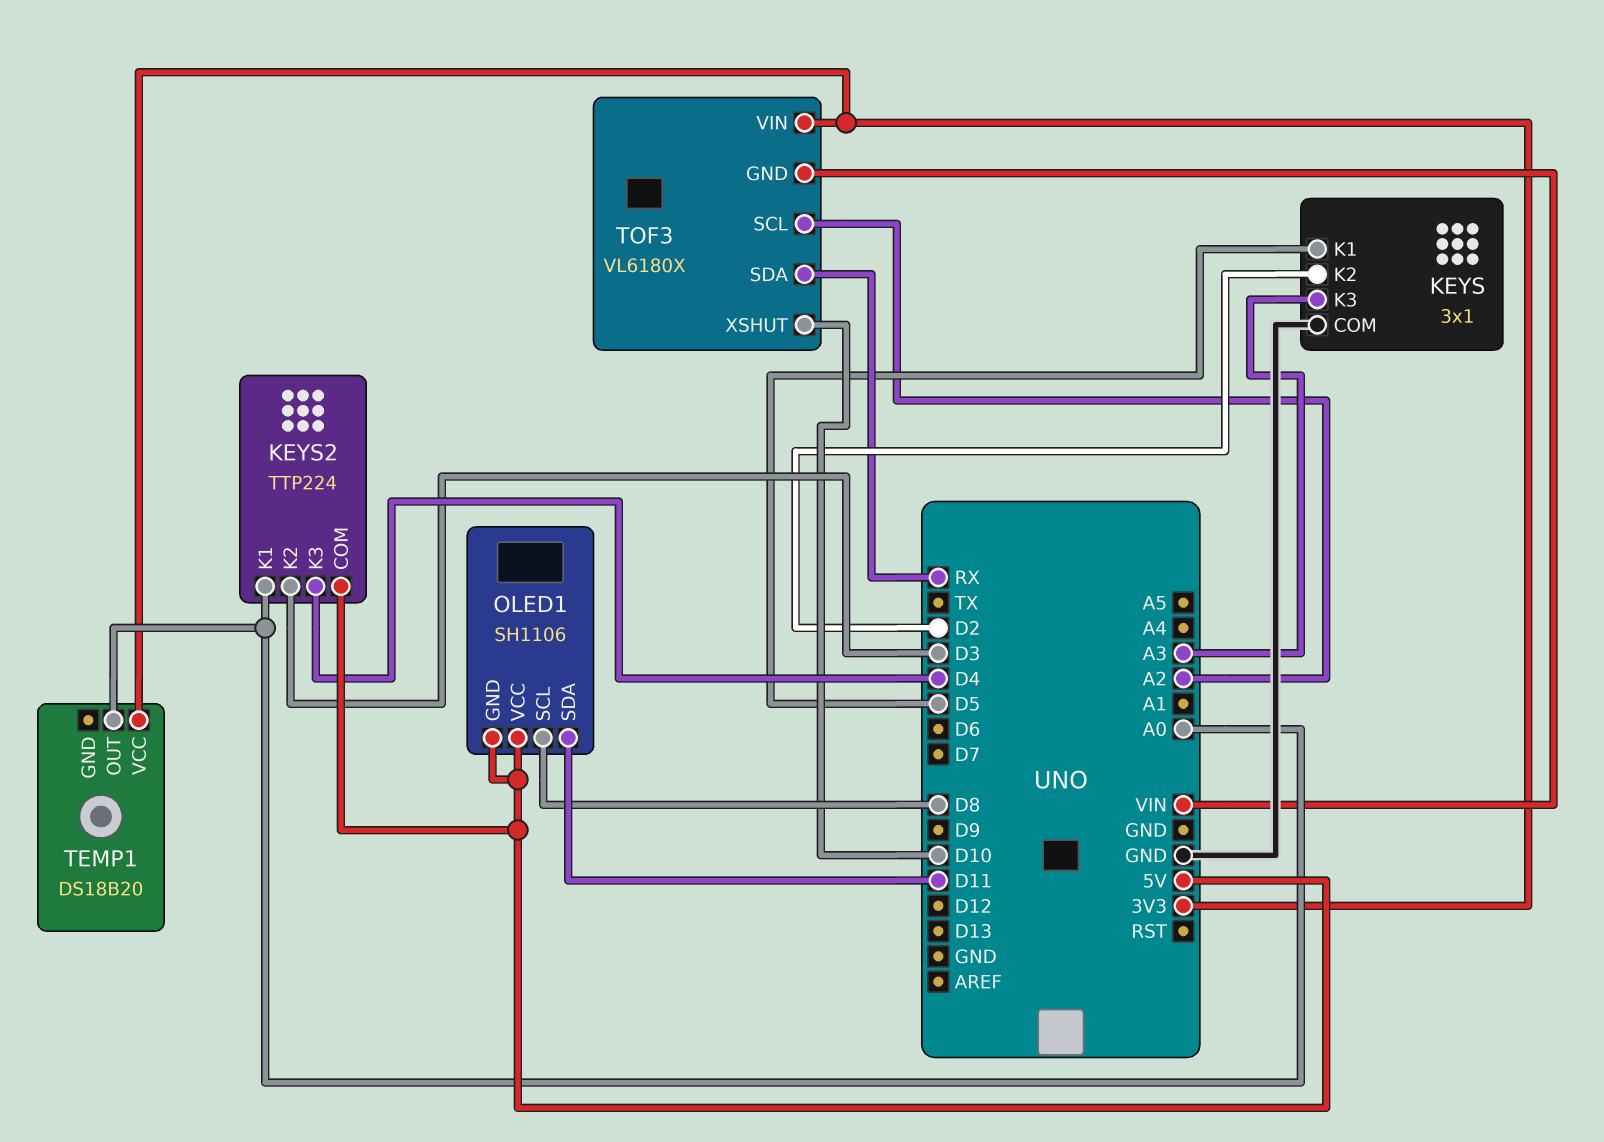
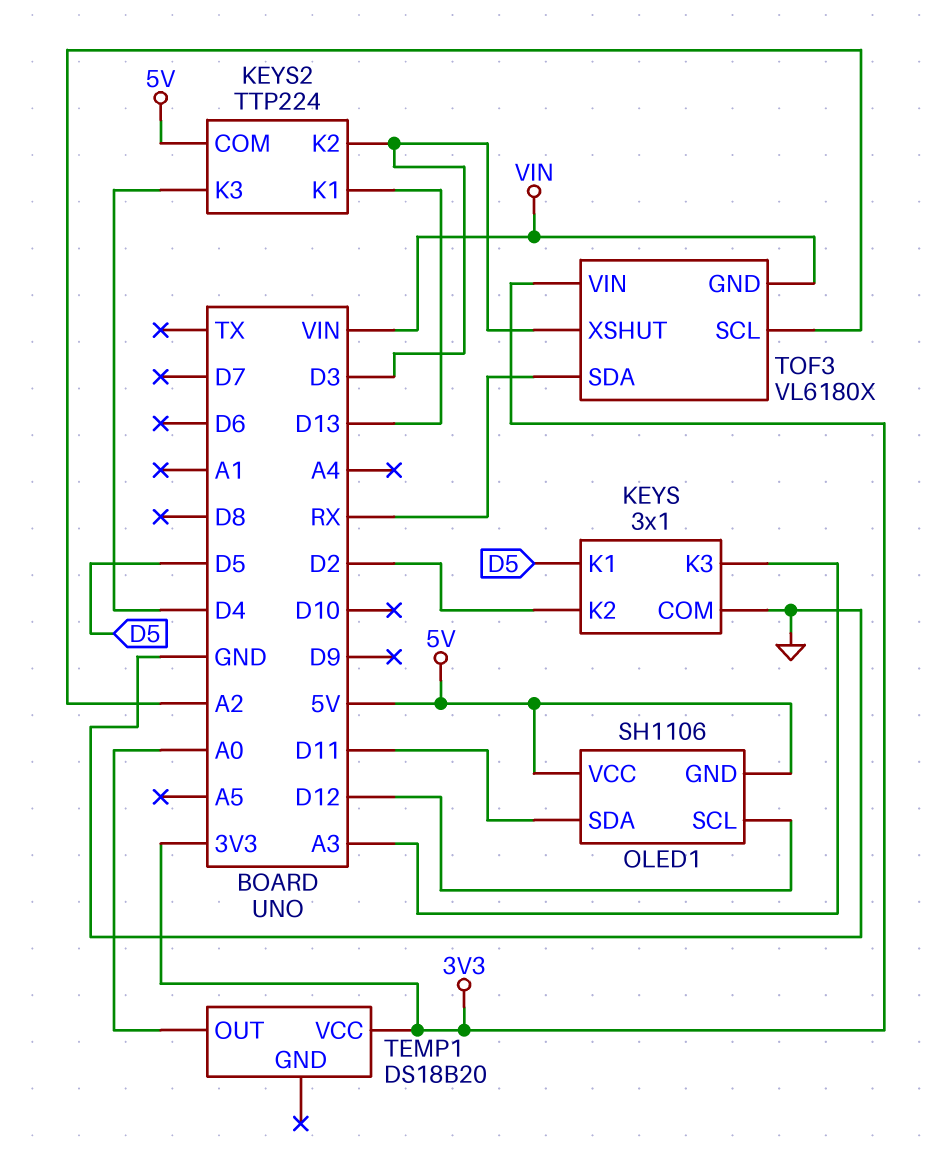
KEYS2 pin K1: A0 -> D13
OLED1 pin SCL: D8 -> D12
TOF3 pin XSHUT: D10 -> D3

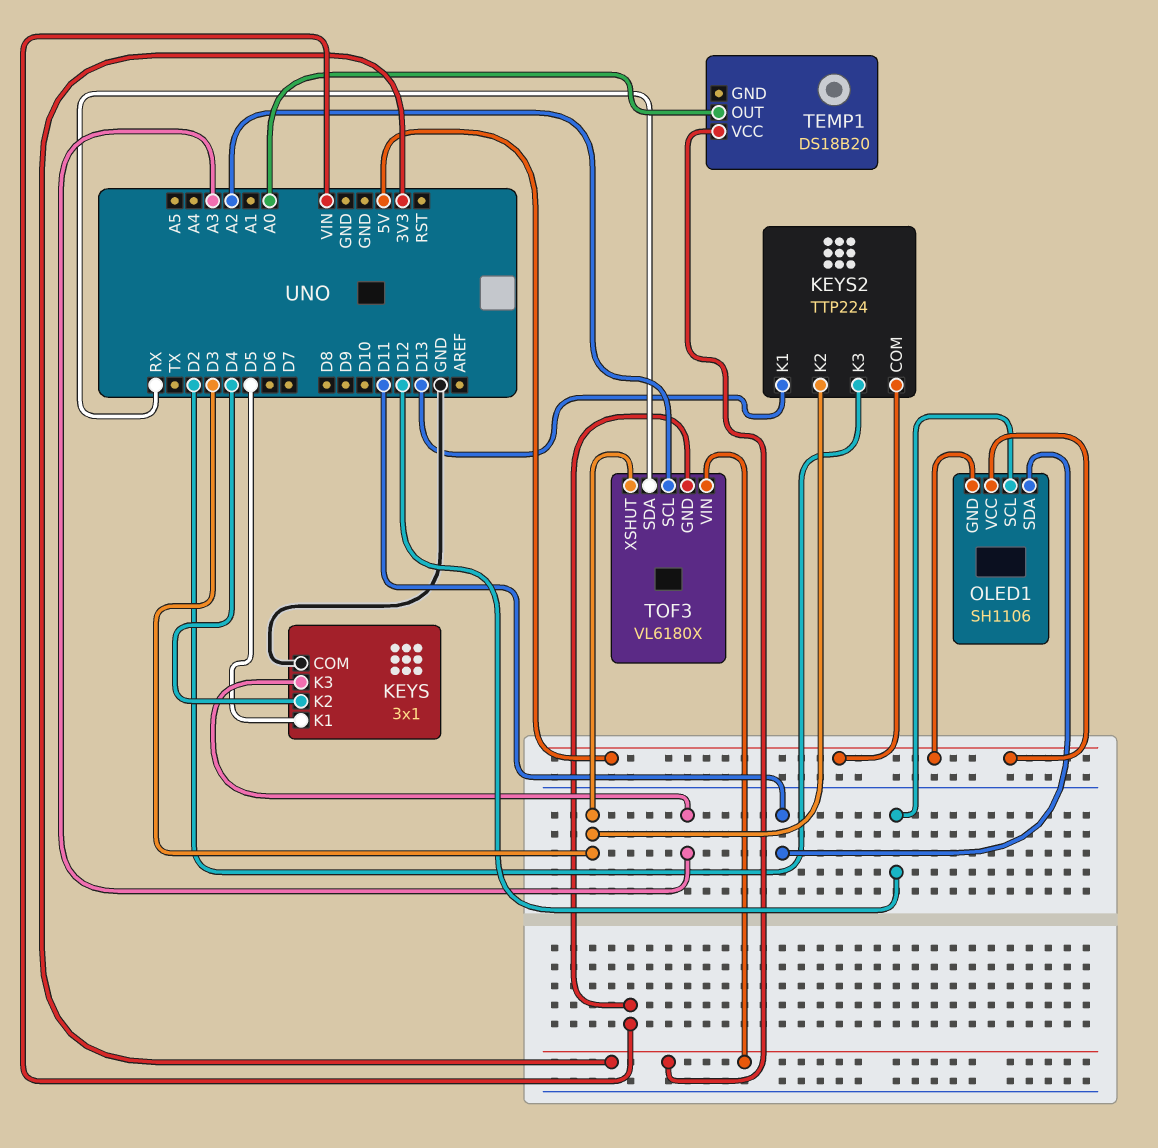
KEYS pin K2: D2 -> D4
KEYS2 pin K3: D4 -> D2

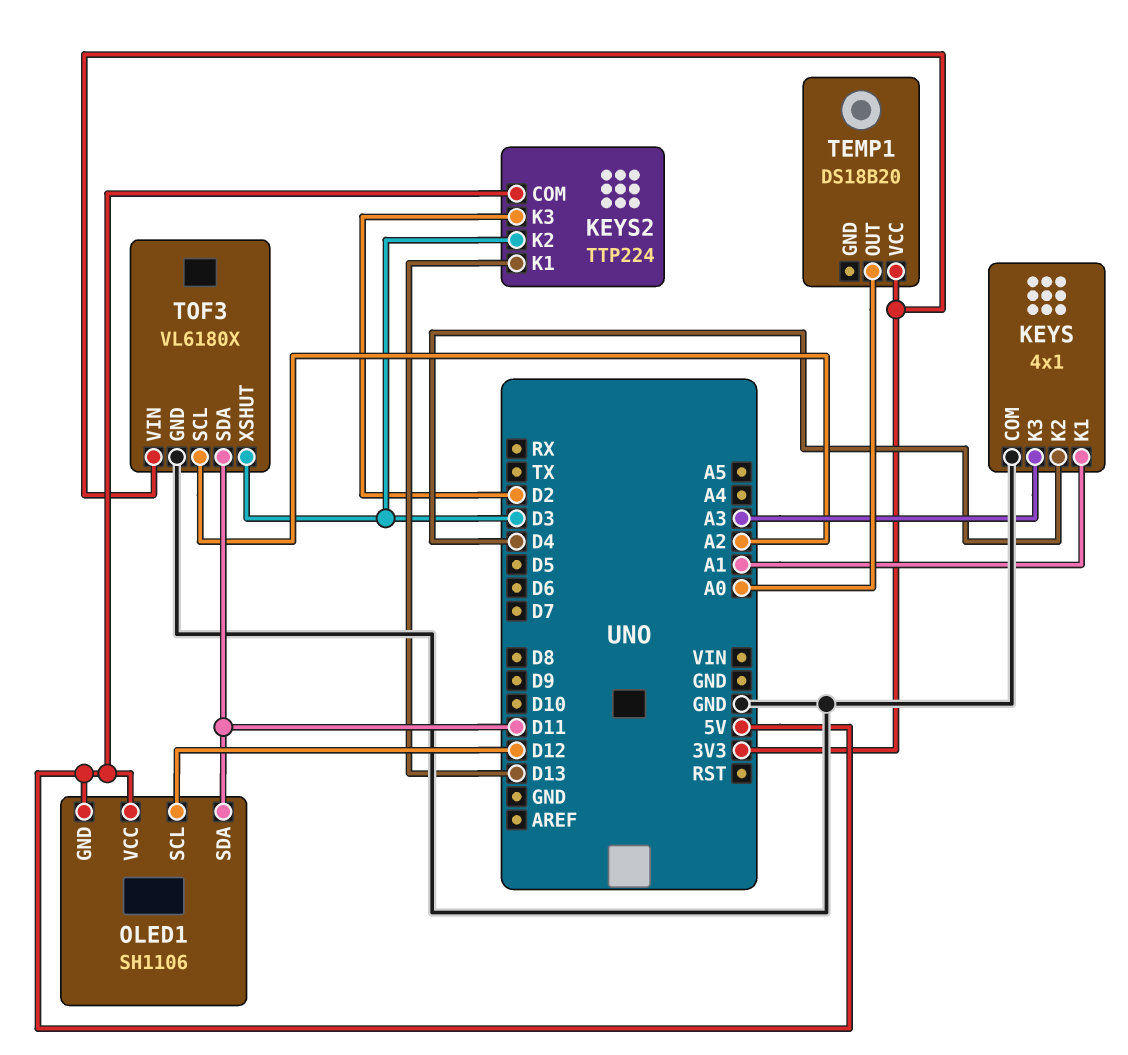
KEYS: 3x1 -> 4x1
KEYS pin K1: D5 -> A1
TOF3 pin GND: VIN -> GND
TOF3 pin SDA: RX -> D11

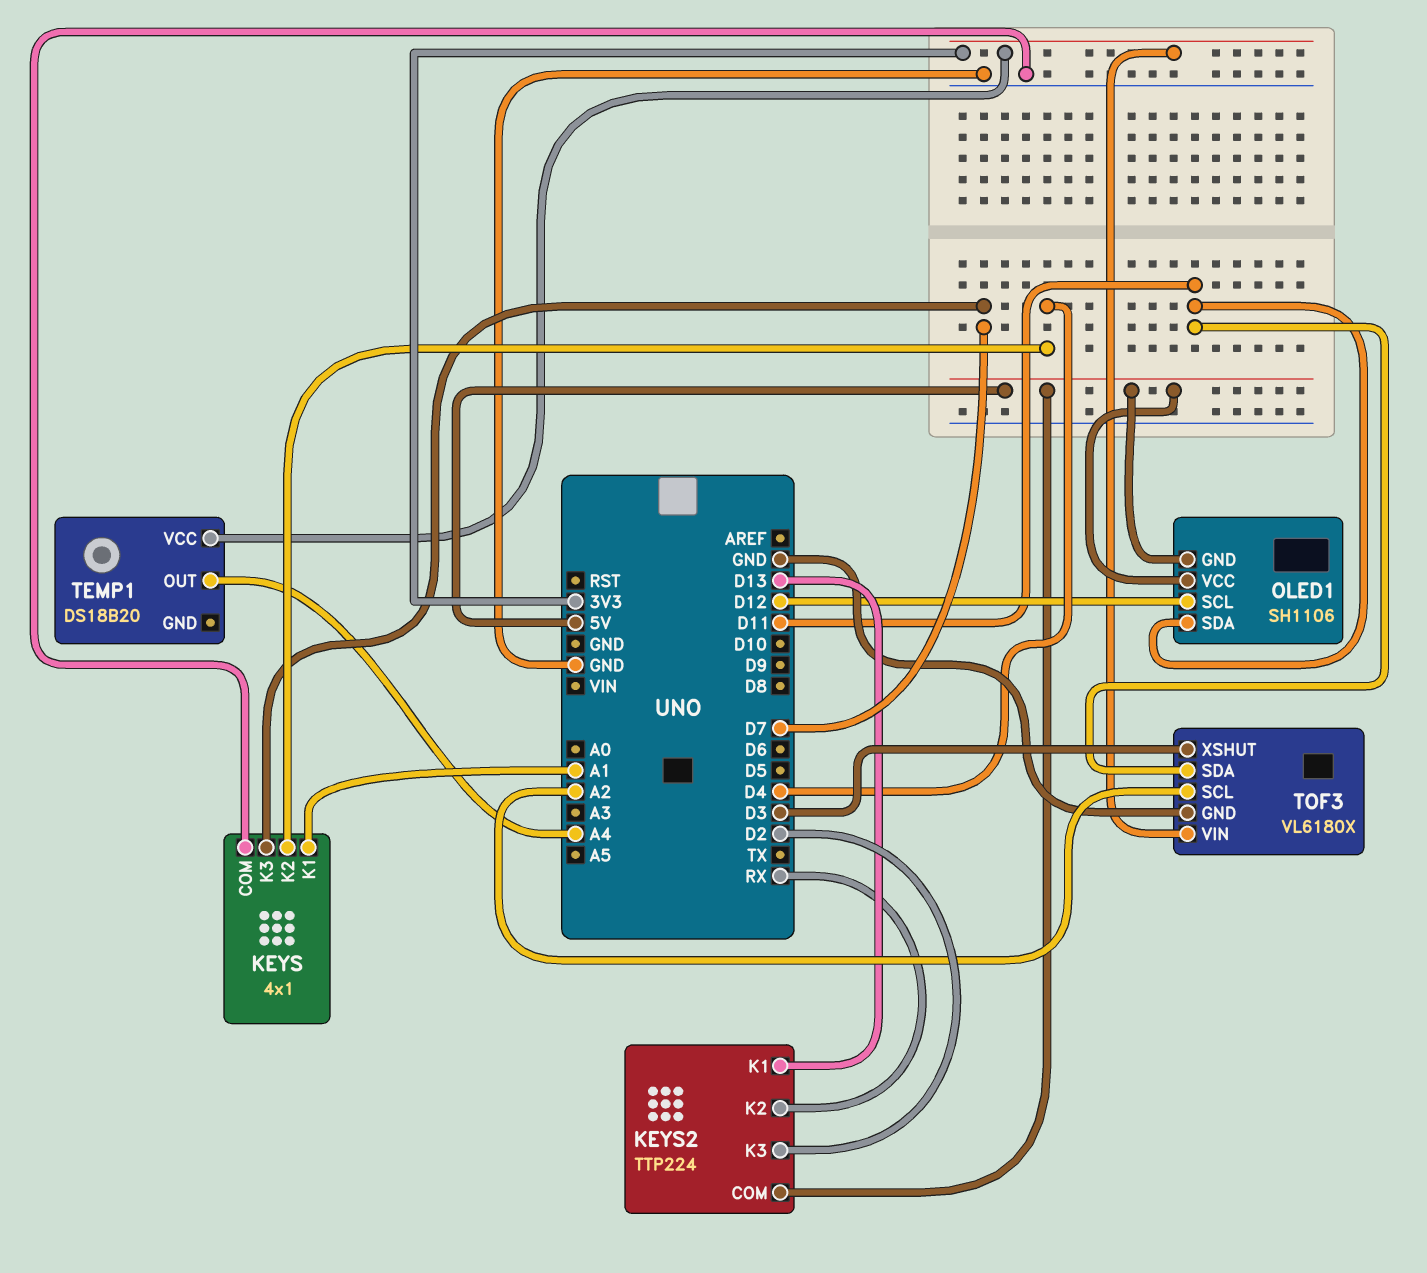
KEYS pin K3: A3 -> D7
KEYS2 pin K2: D3 -> RX
TEMP1 pin OUT: A0 -> A4

